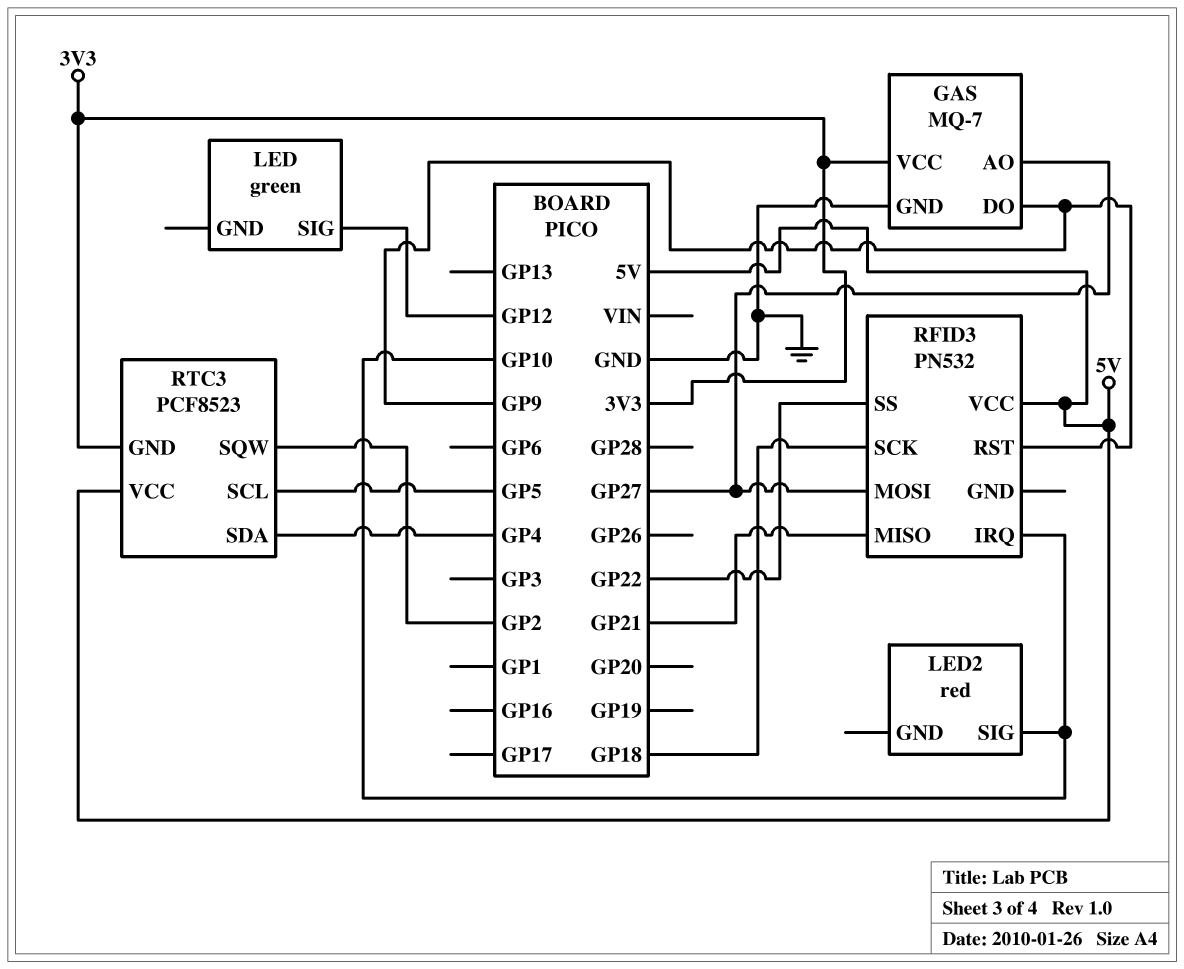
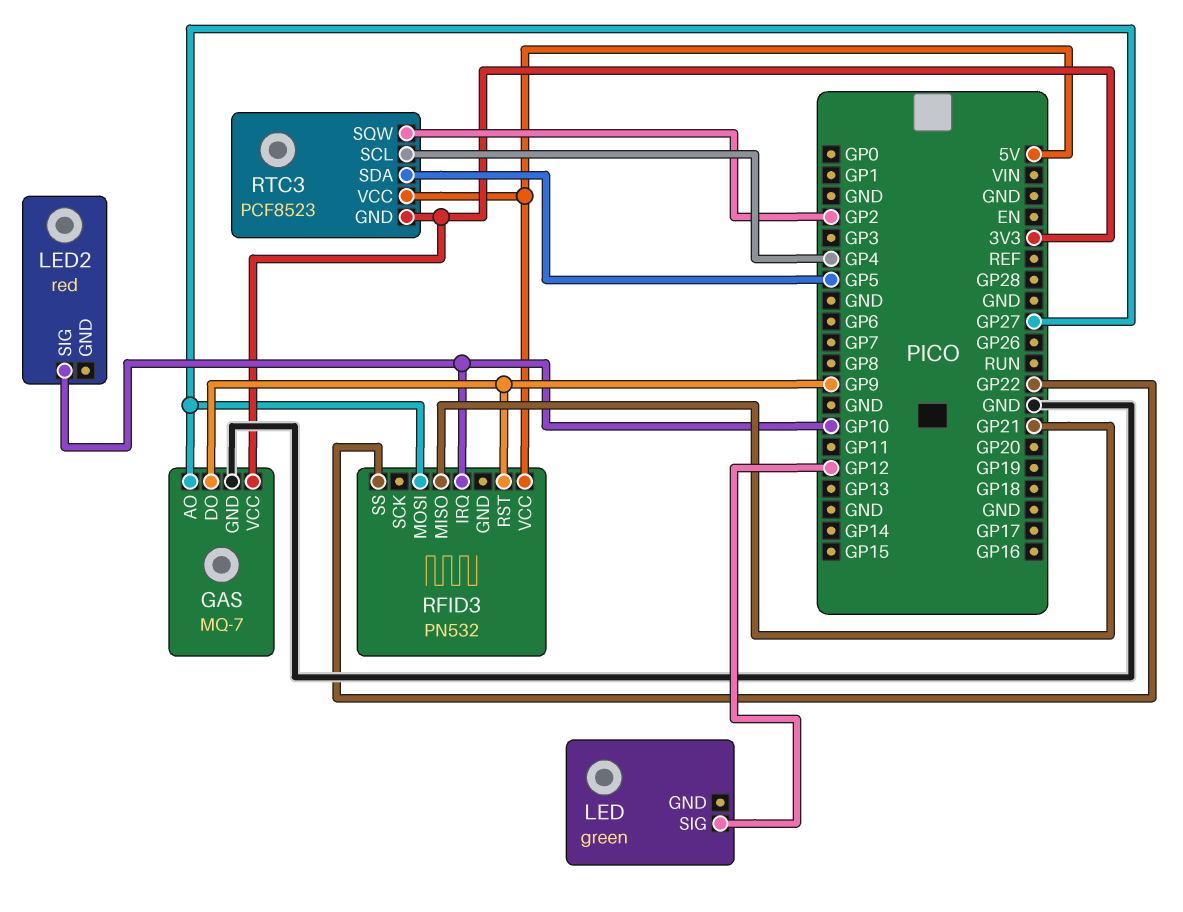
RFID3 pin SCK: GP18 -> none
RTC3 pin SCL: GP5 -> GP4
RTC3 pin SDA: GP4 -> GP5

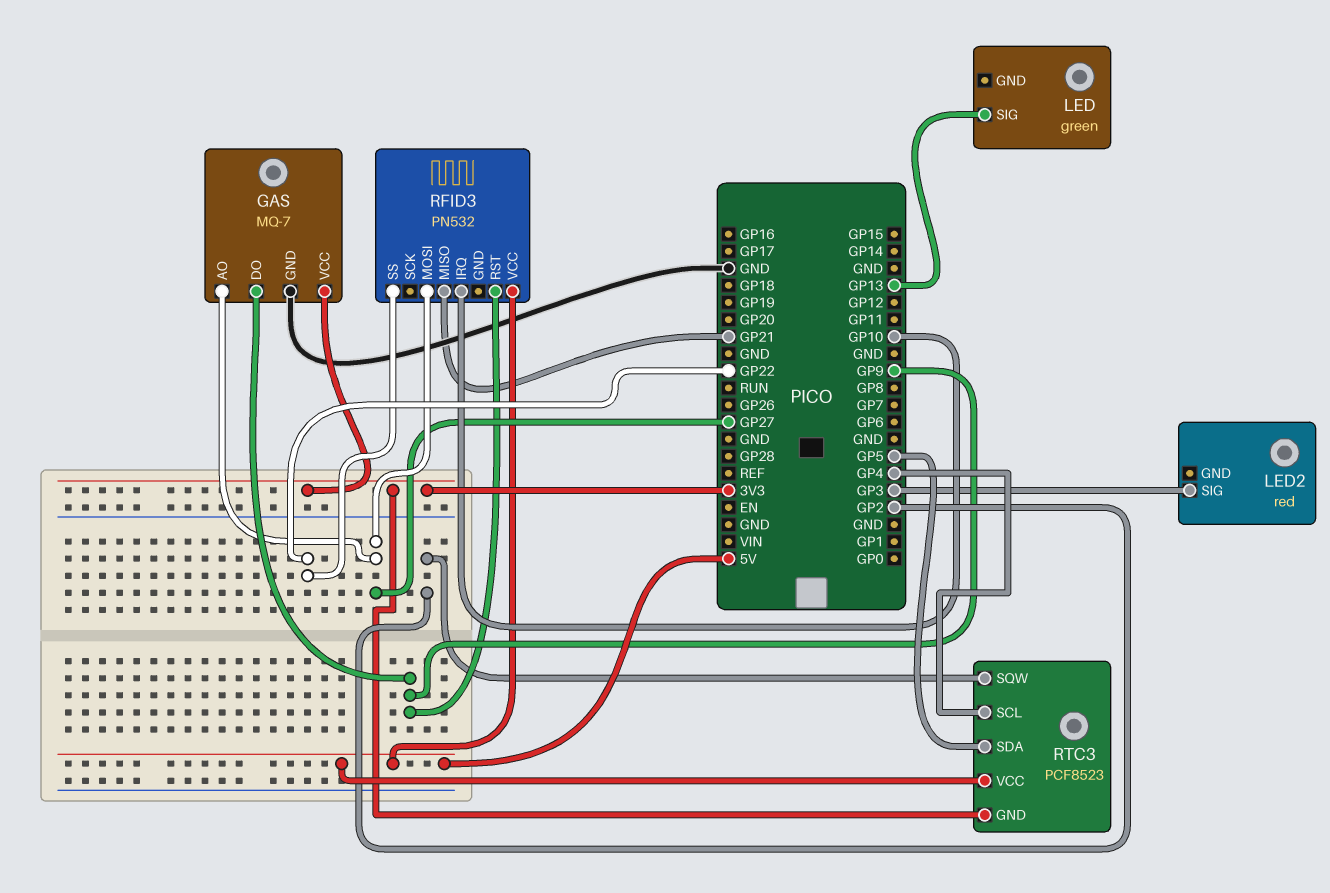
LED pin SIG: GP12 -> GP13
LED2 pin SIG: GP10 -> GP3

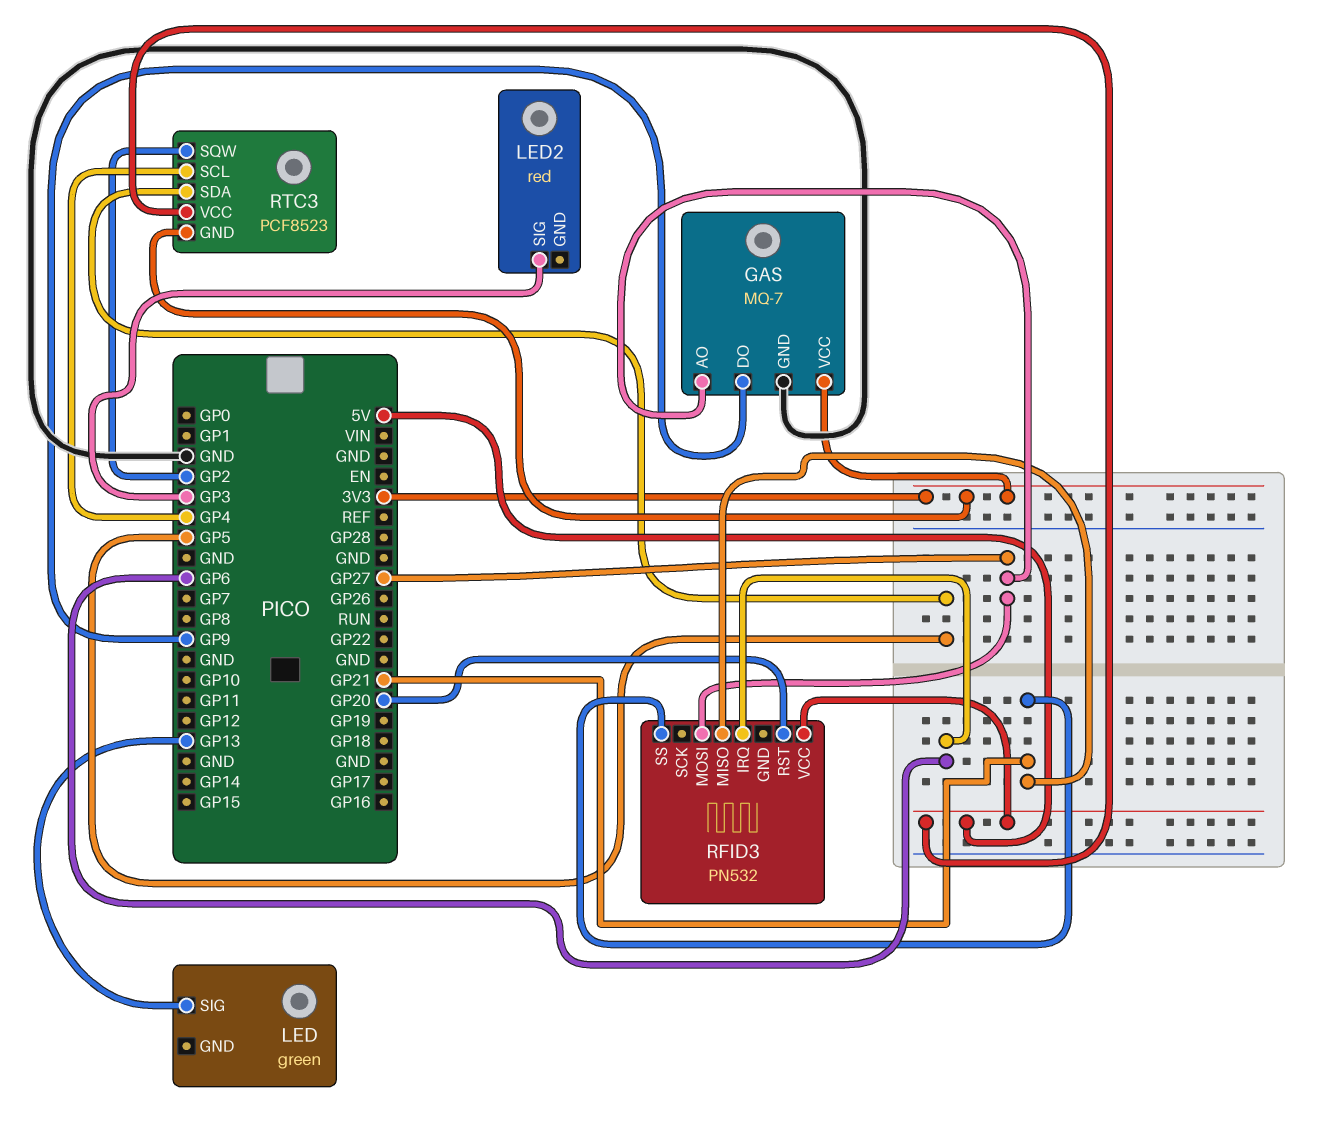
RFID3 pin IRQ: GP10 -> GP6
RFID3 pin RST: GP9 -> GP20
RFID3 pin SS: GP22 -> GP21

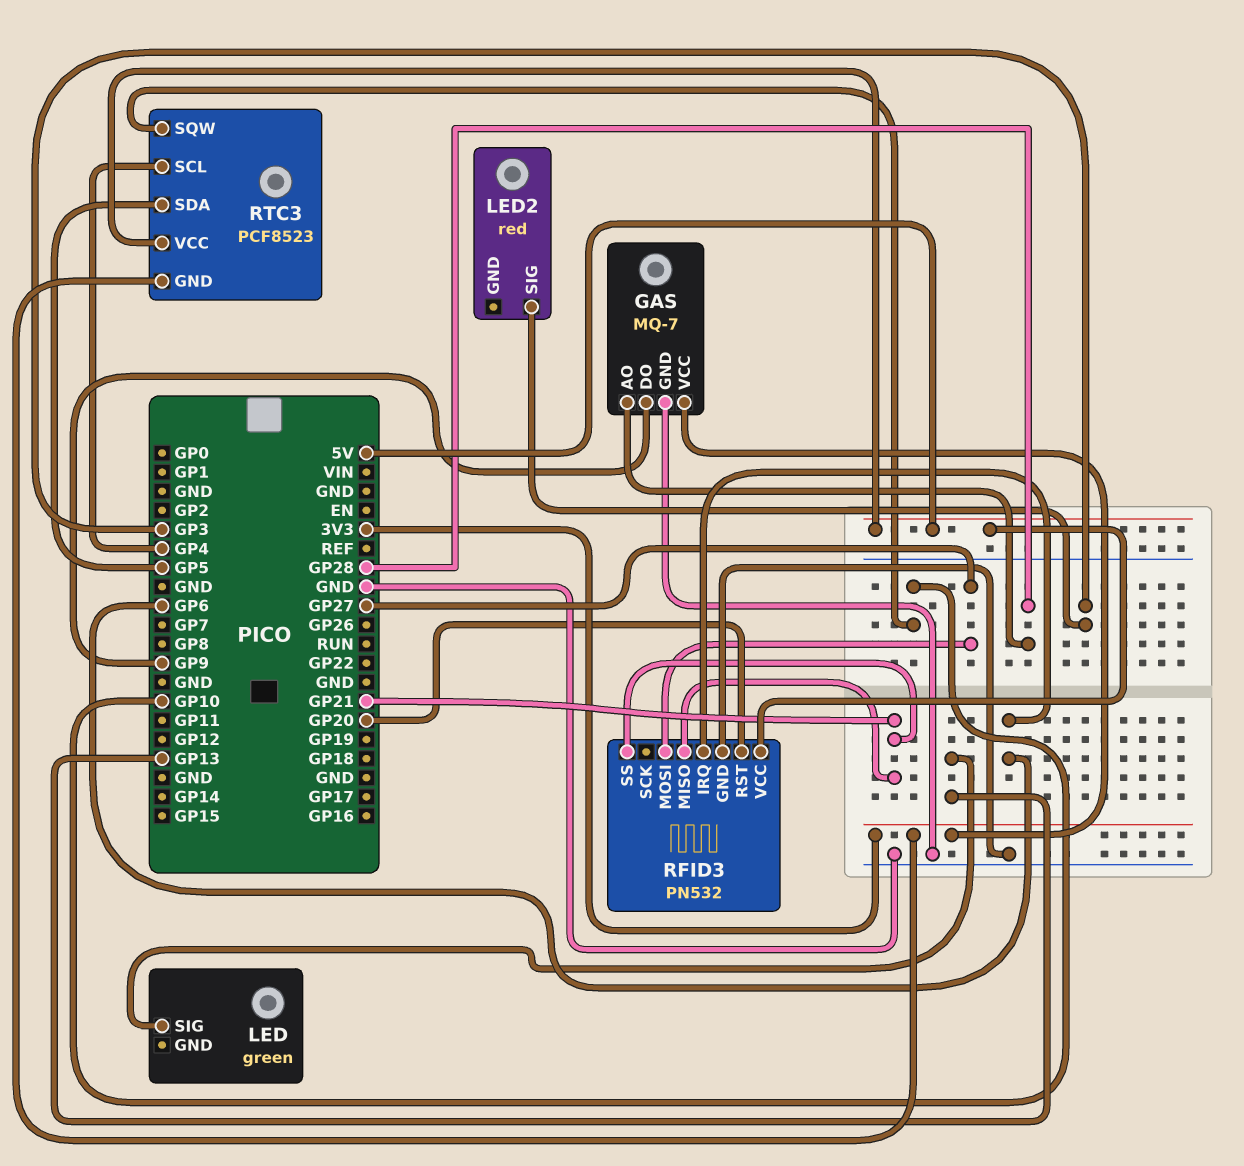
GAS pin AO: GP27 -> GP28
RFID3 pin GND: none -> GND
RTC3 pin SQW: GP2 -> GP10

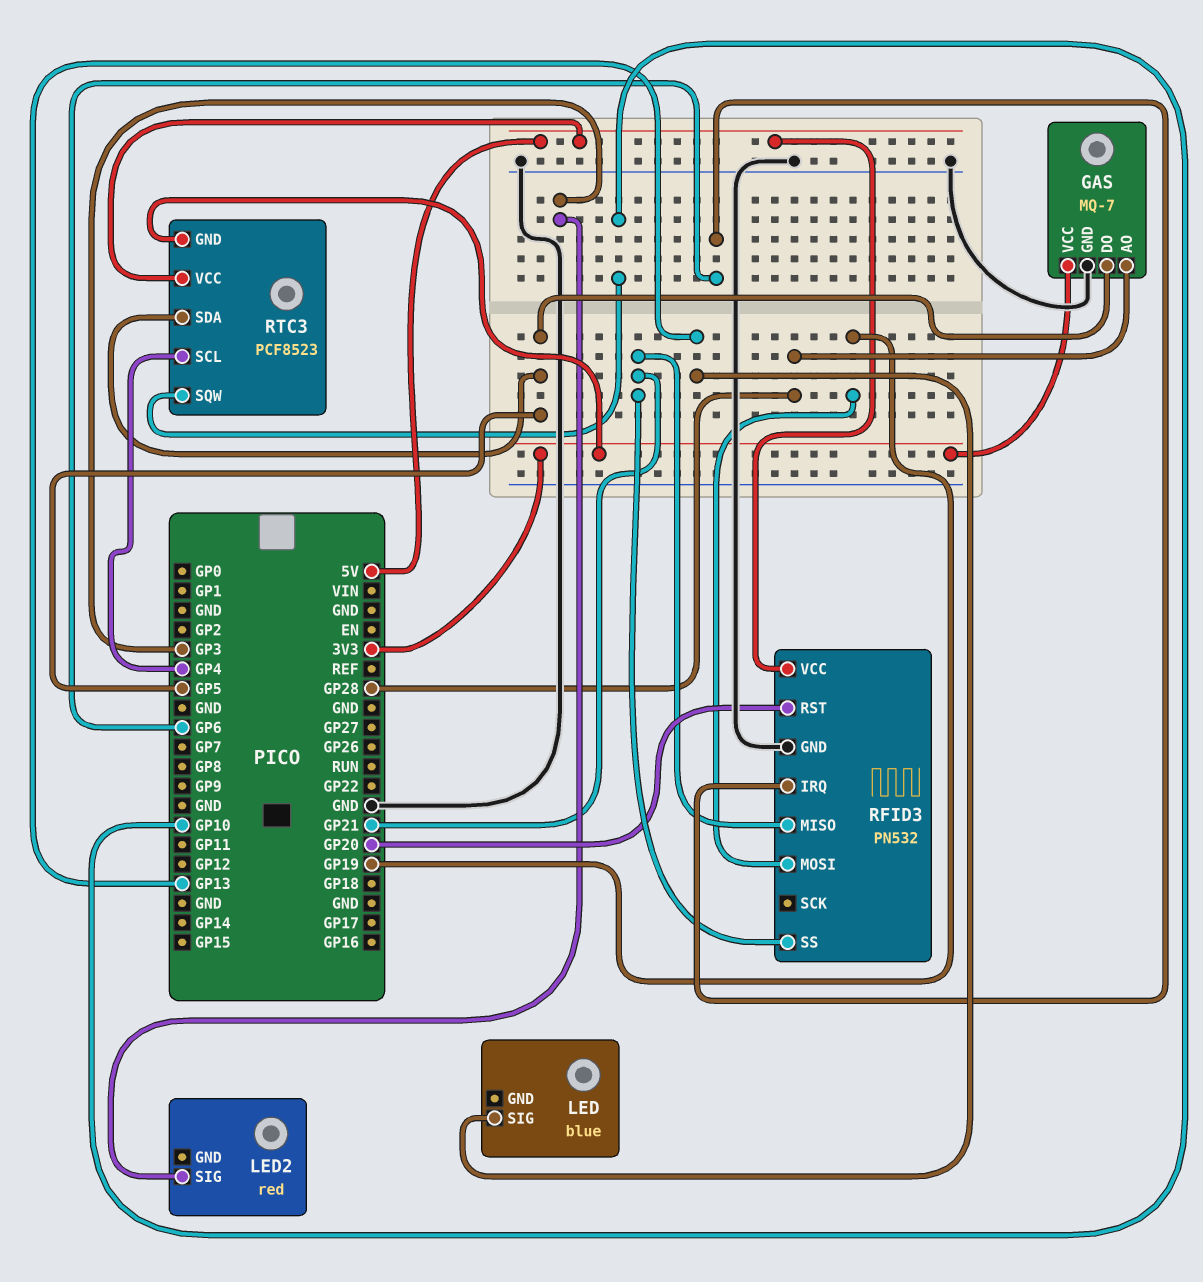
GAS pin DO: GP9 -> GP5
LED: green -> blue
RFID3 pin MOSI: GP27 -> GP19

